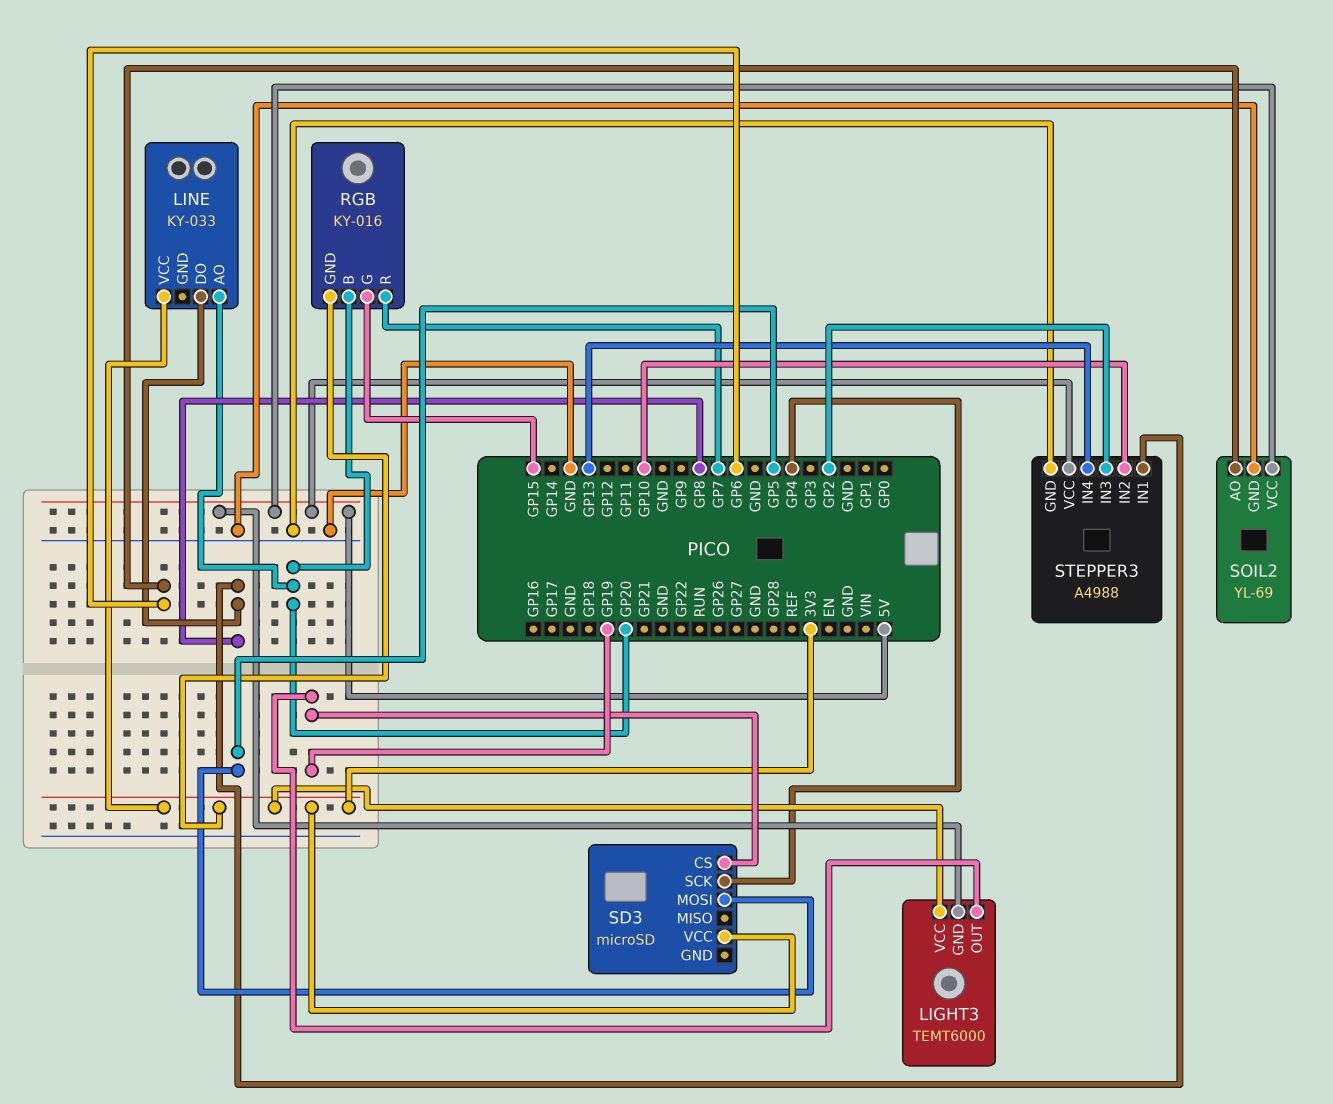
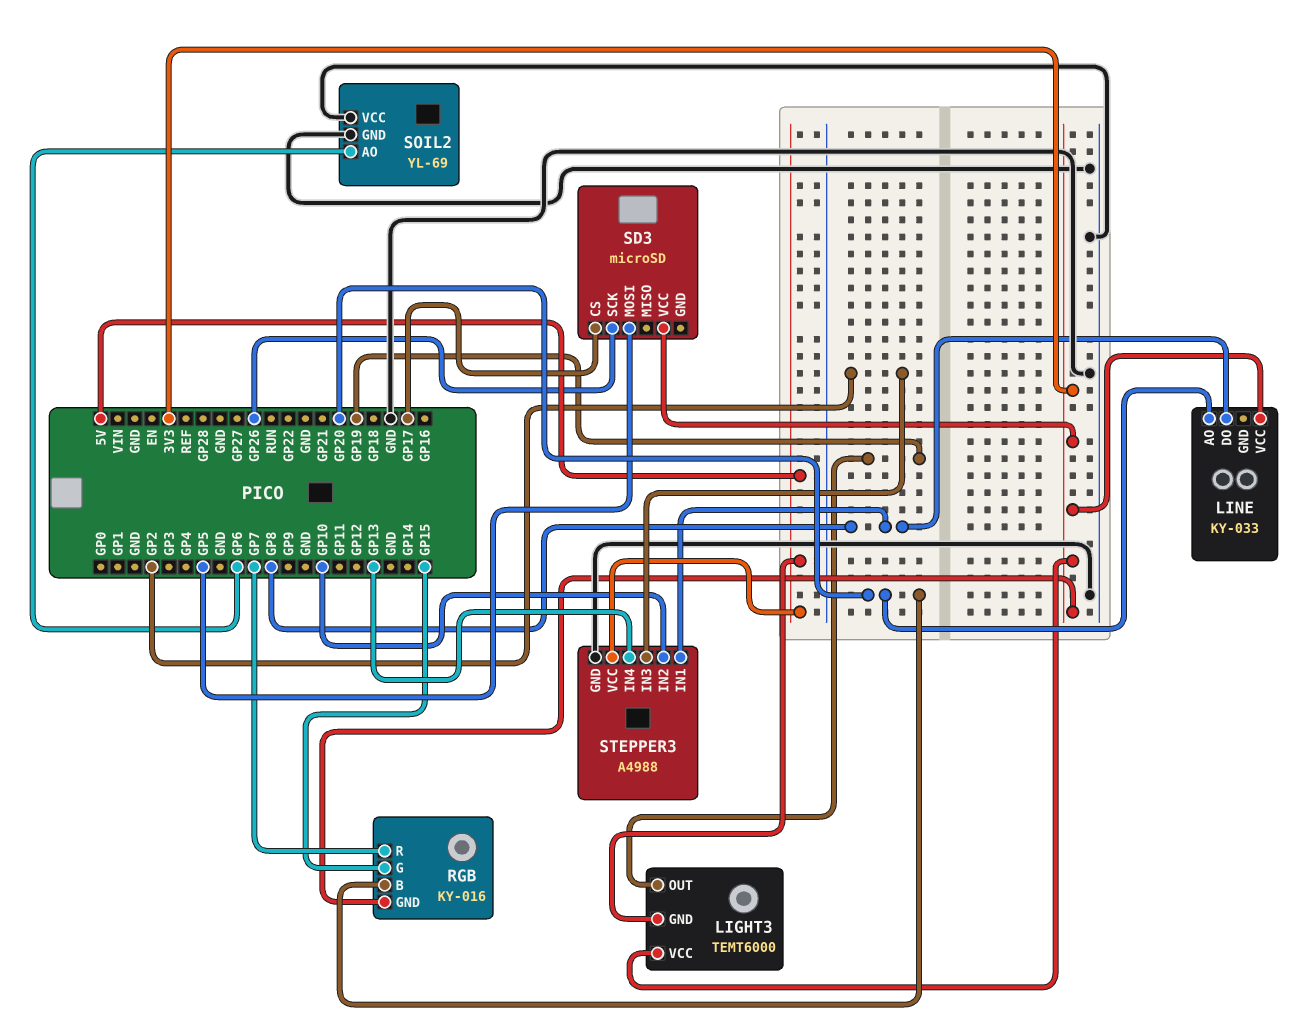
SD3 pin CS: GP19 -> GP17
SD3 pin SCK: GP4 -> GP26
SOIL2 pin VCC: 5V -> GND

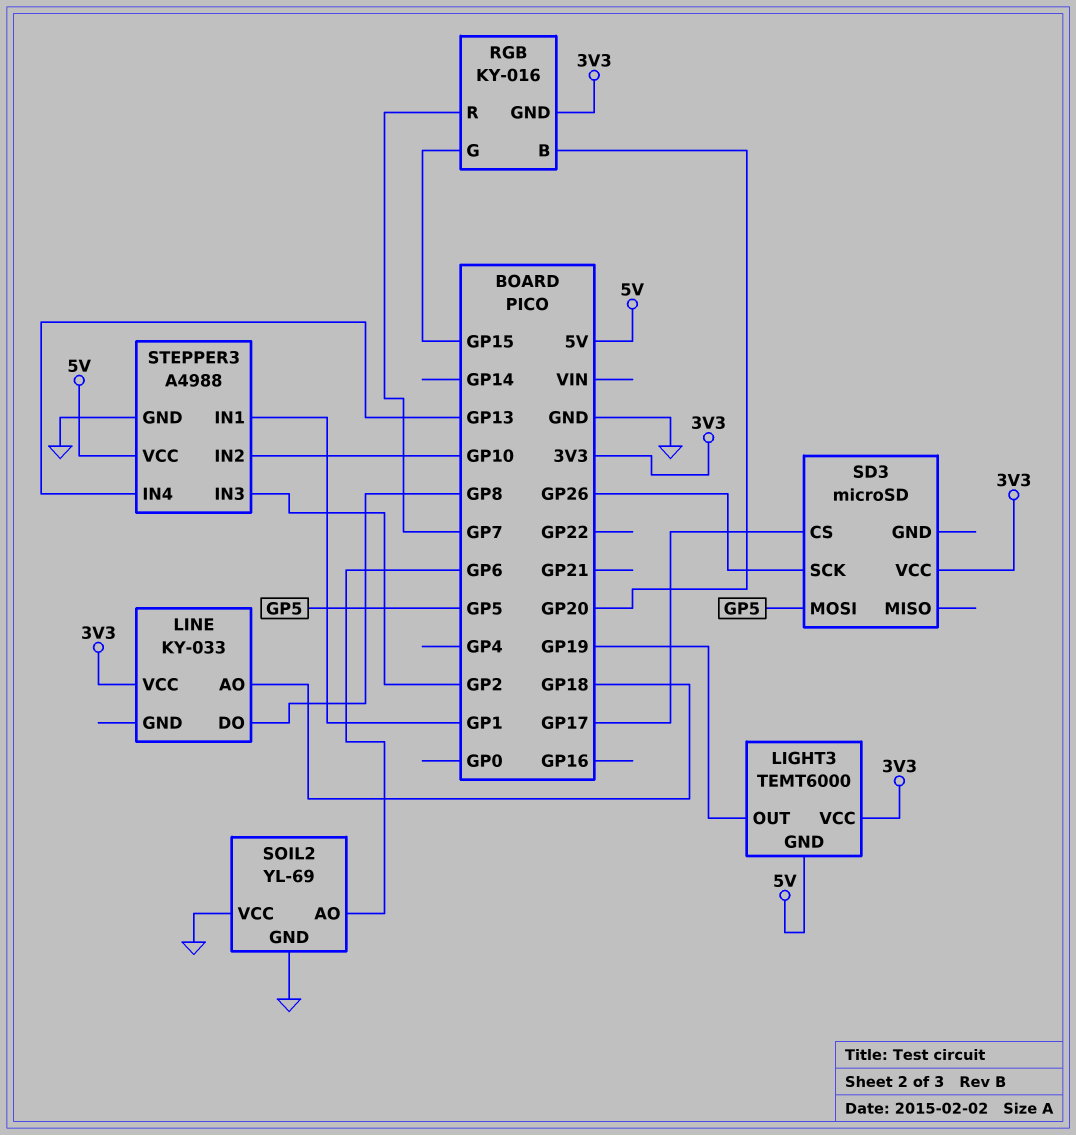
LINE pin AO: GP20 -> GP18
STEPPER3 pin IN1: GP8 -> GP1

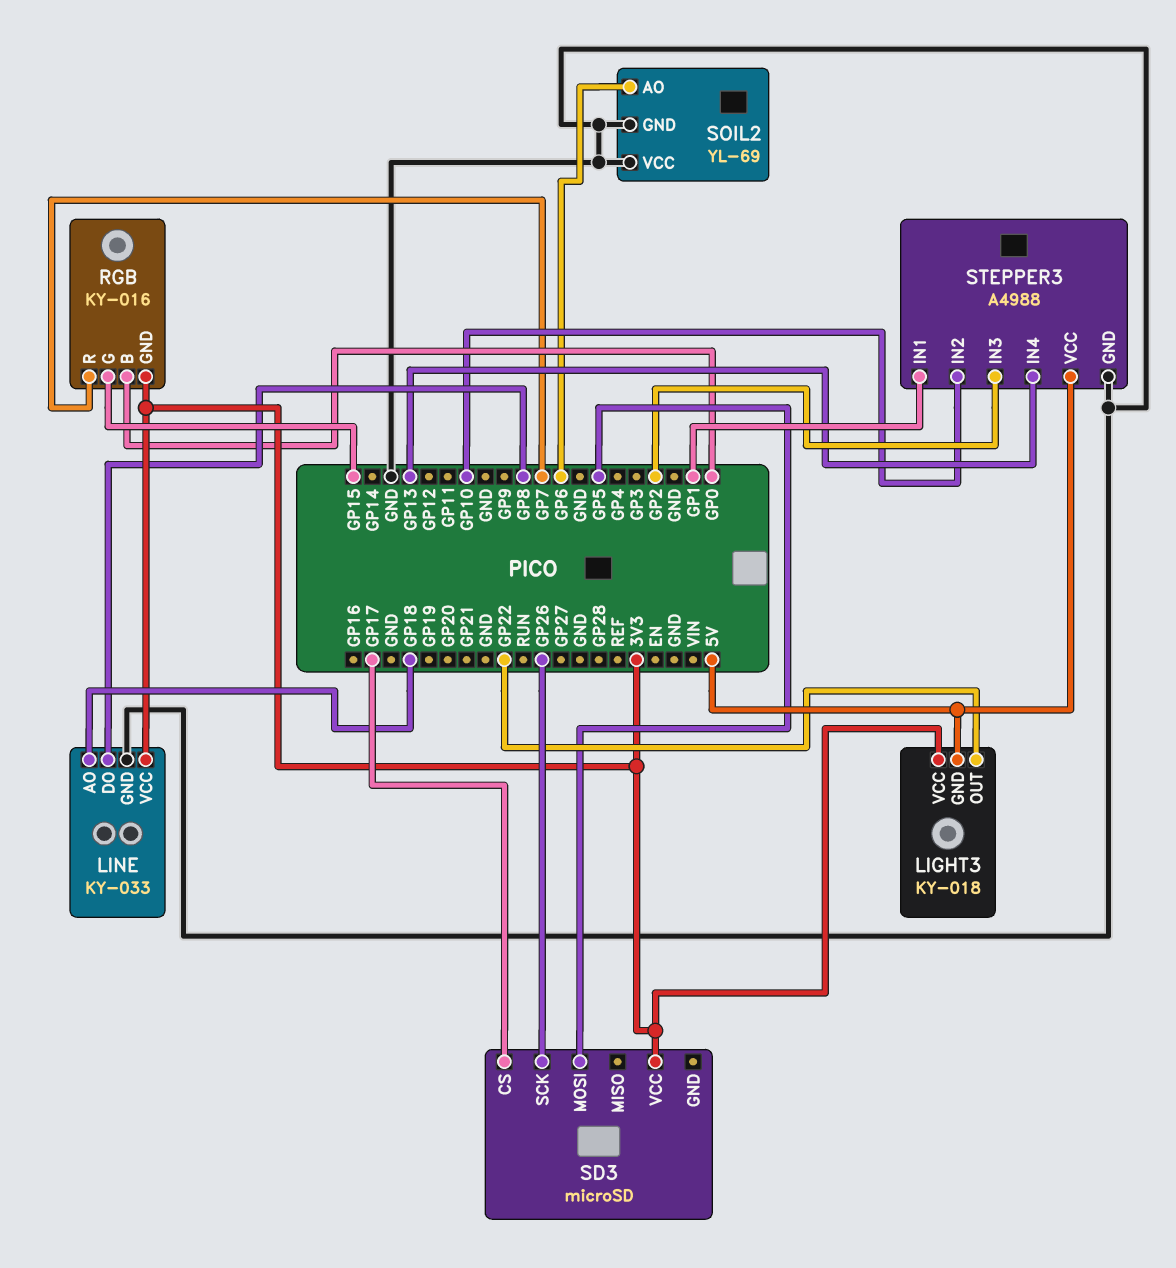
LIGHT3: TEMT6000 -> KY-018
LIGHT3 pin OUT: GP19 -> GP22
LINE pin GND: none -> GND
RGB pin B: GP20 -> GP0

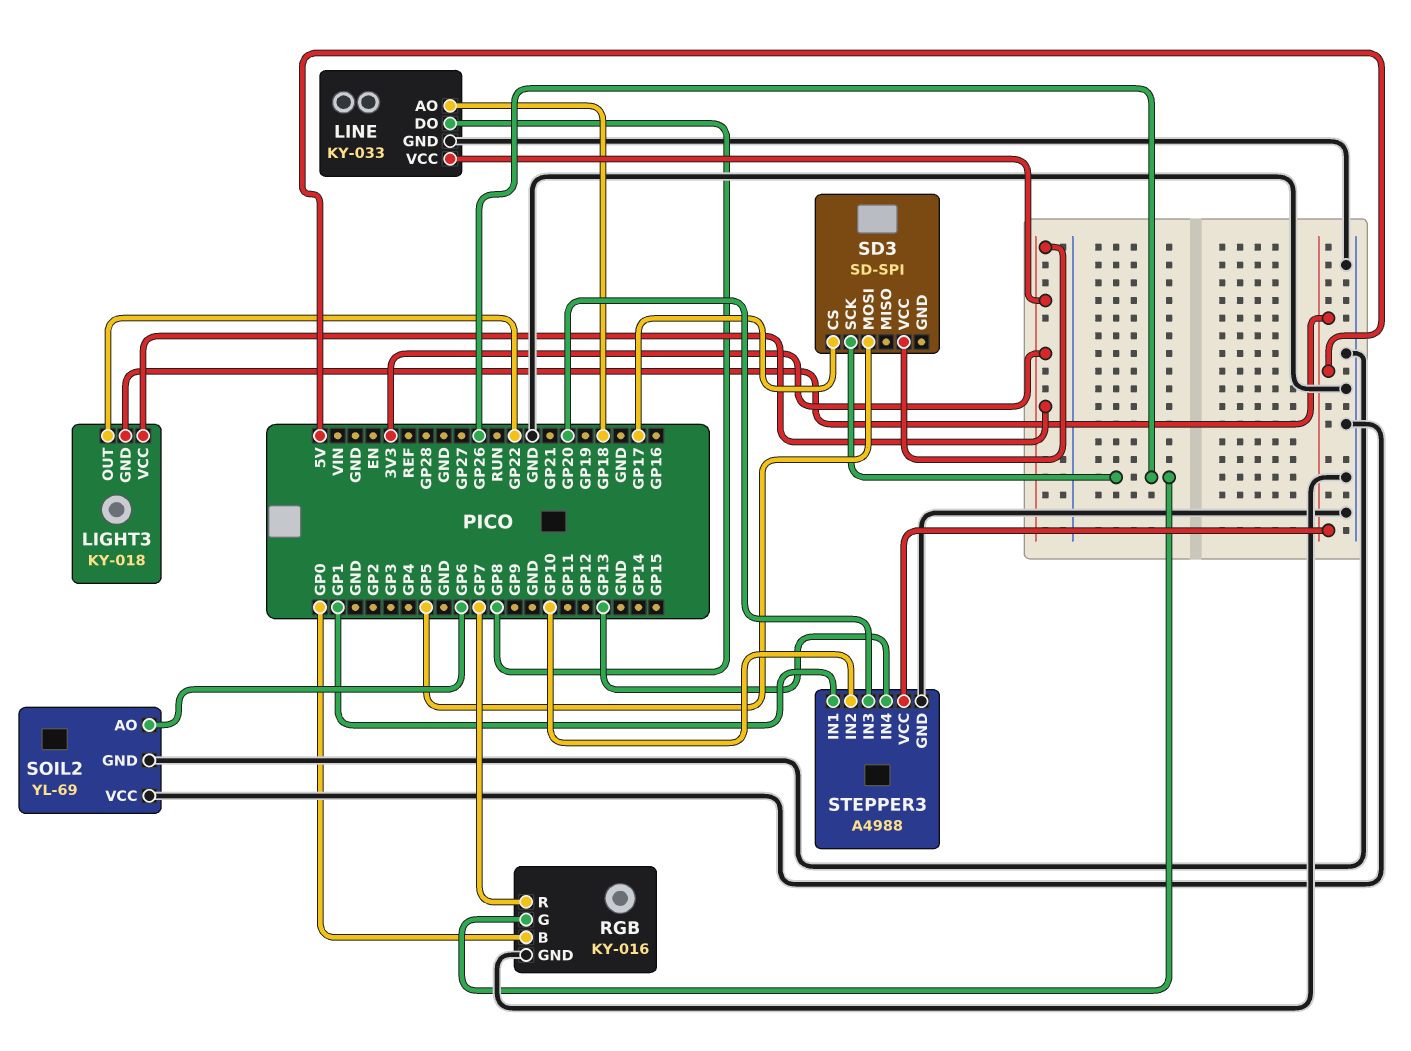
RGB pin G: GP15 -> GP26
RGB pin GND: 3V3 -> GND
SD3: microSD -> SD-SPI
STEPPER3 pin IN3: GP2 -> GP20

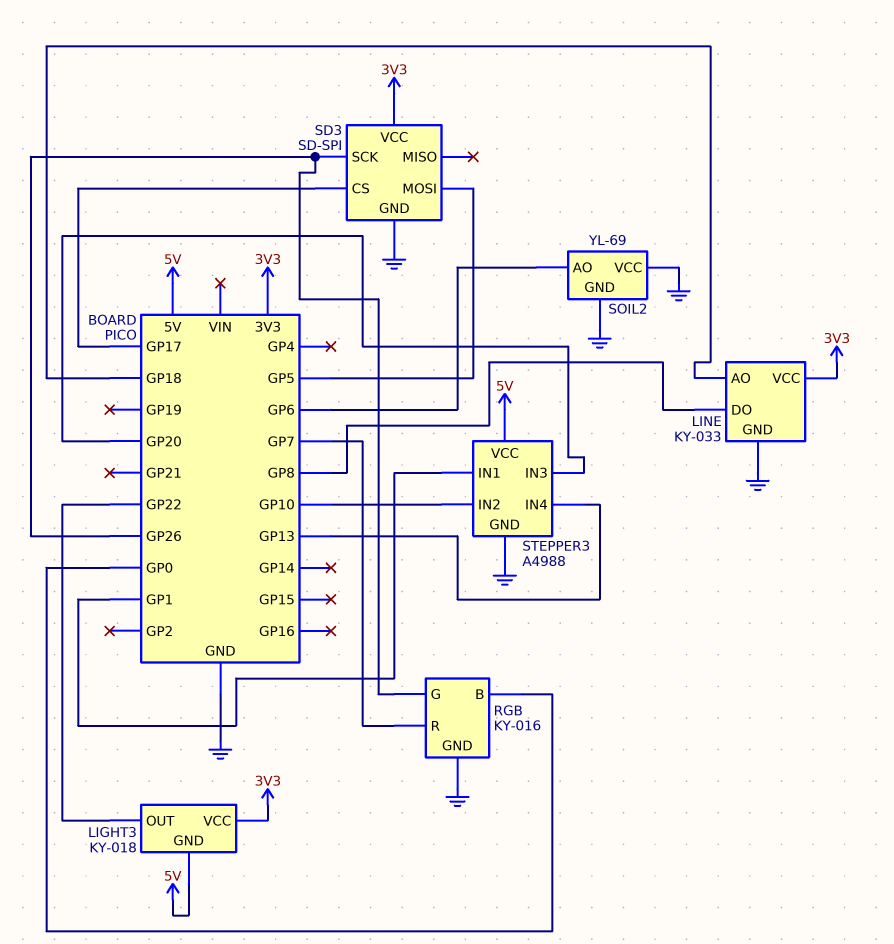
SD3 pin GND: none -> GND

